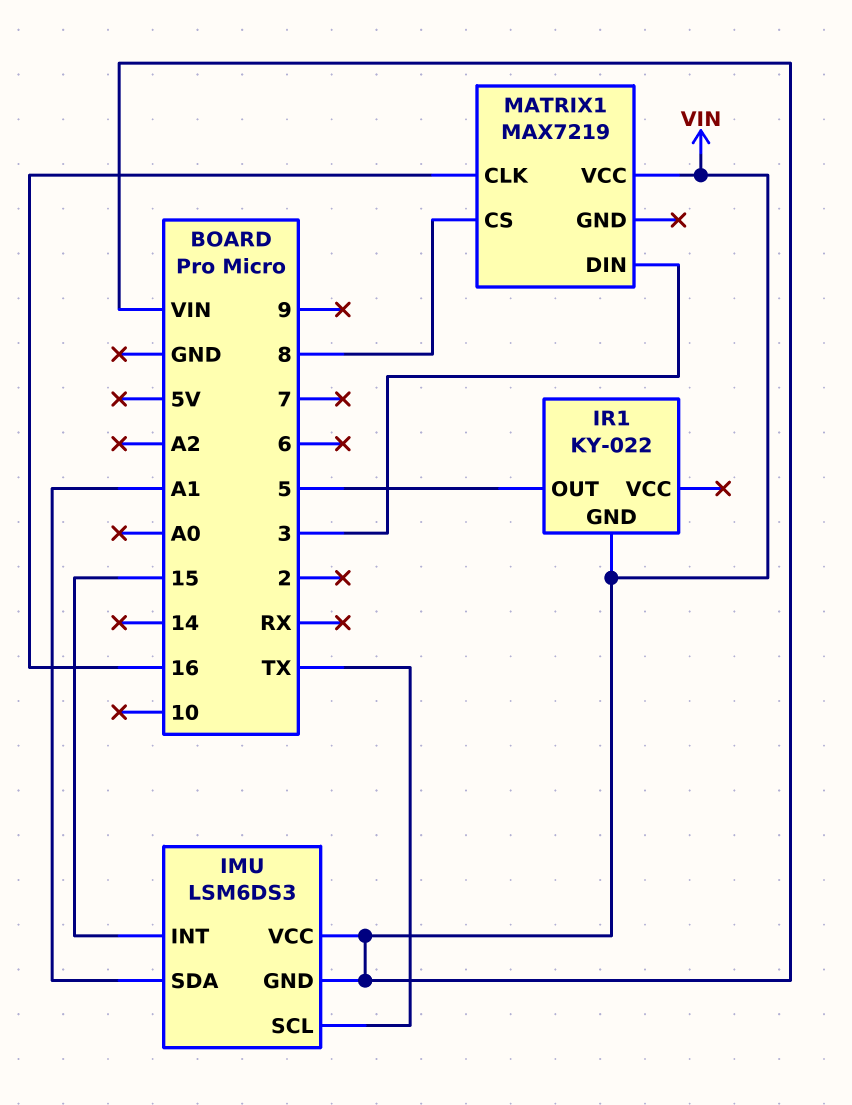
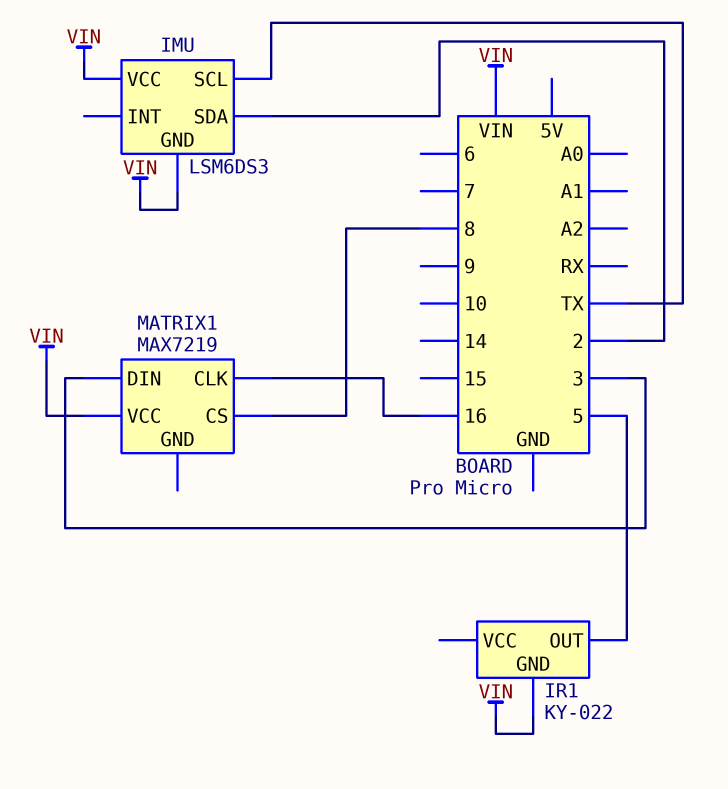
IMU pin INT: 15 -> none
IMU pin SDA: A1 -> 2

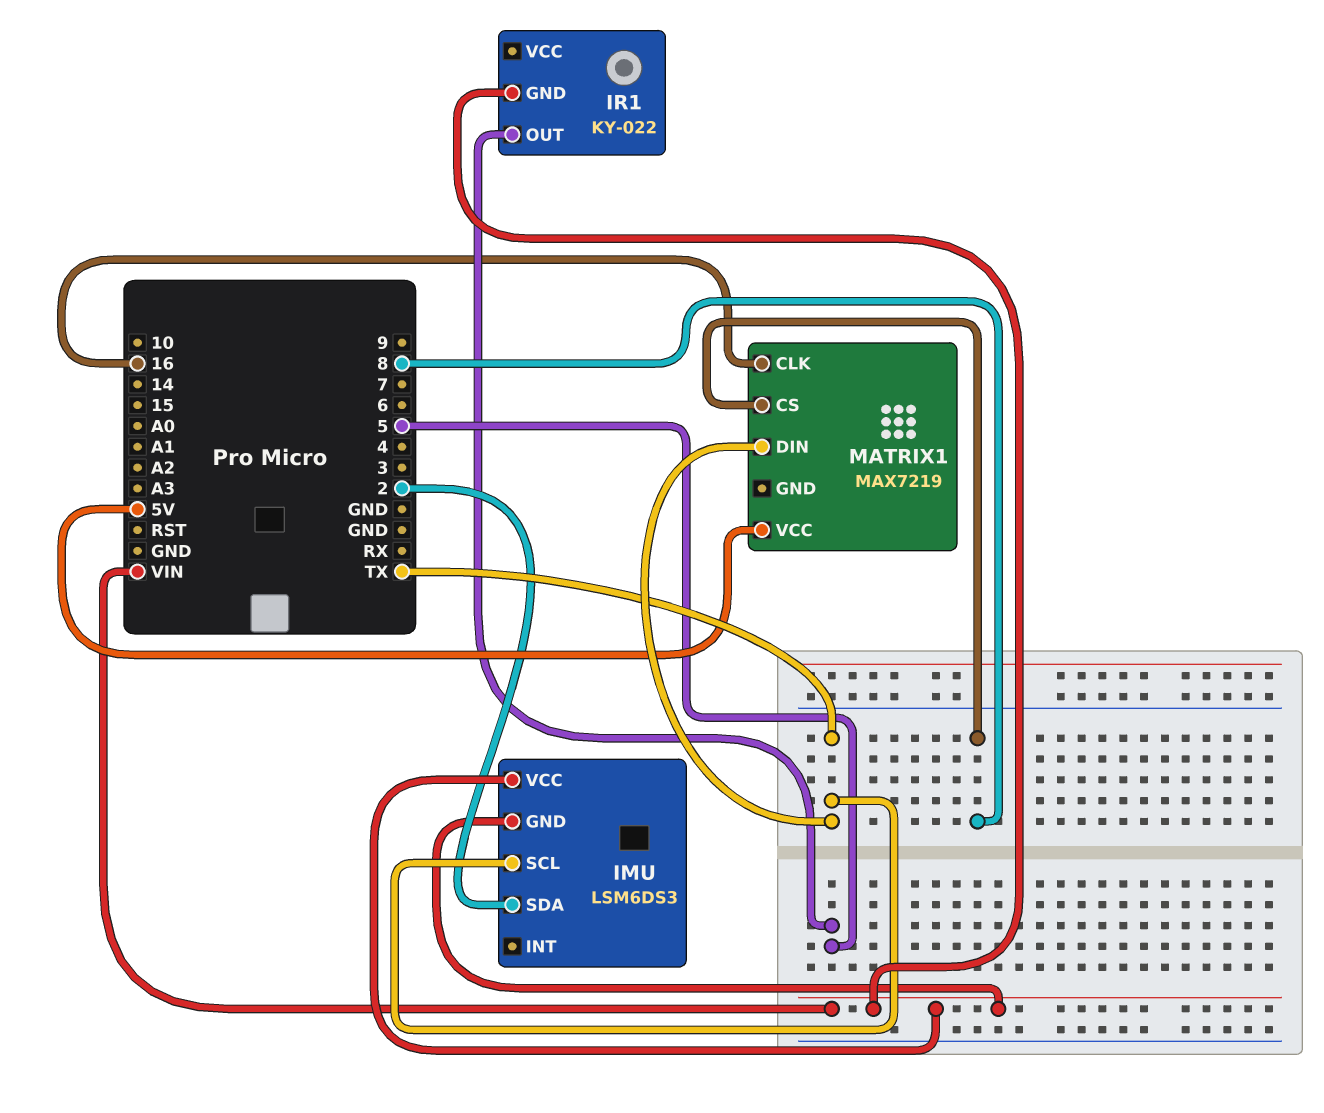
MATRIX1 pin DIN: 3 -> TX
MATRIX1 pin VCC: VIN -> 5V

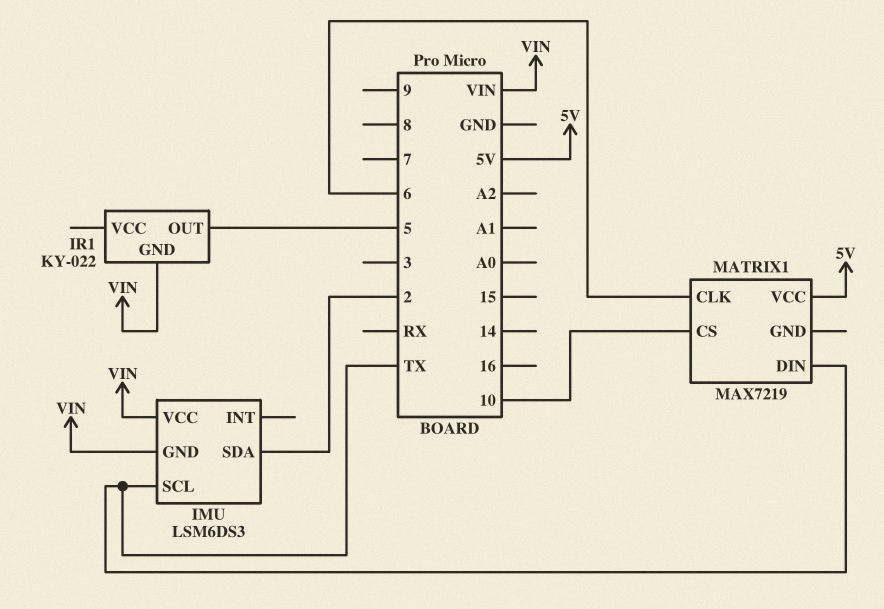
MATRIX1 pin CLK: 16 -> 6
MATRIX1 pin CS: 8 -> 10

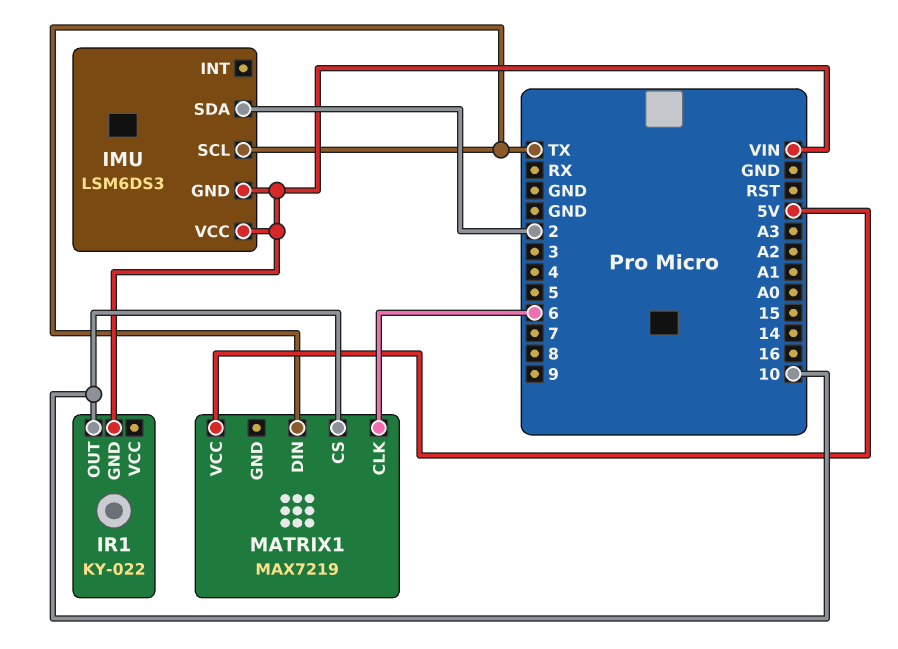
IR1 pin OUT: 5 -> 10

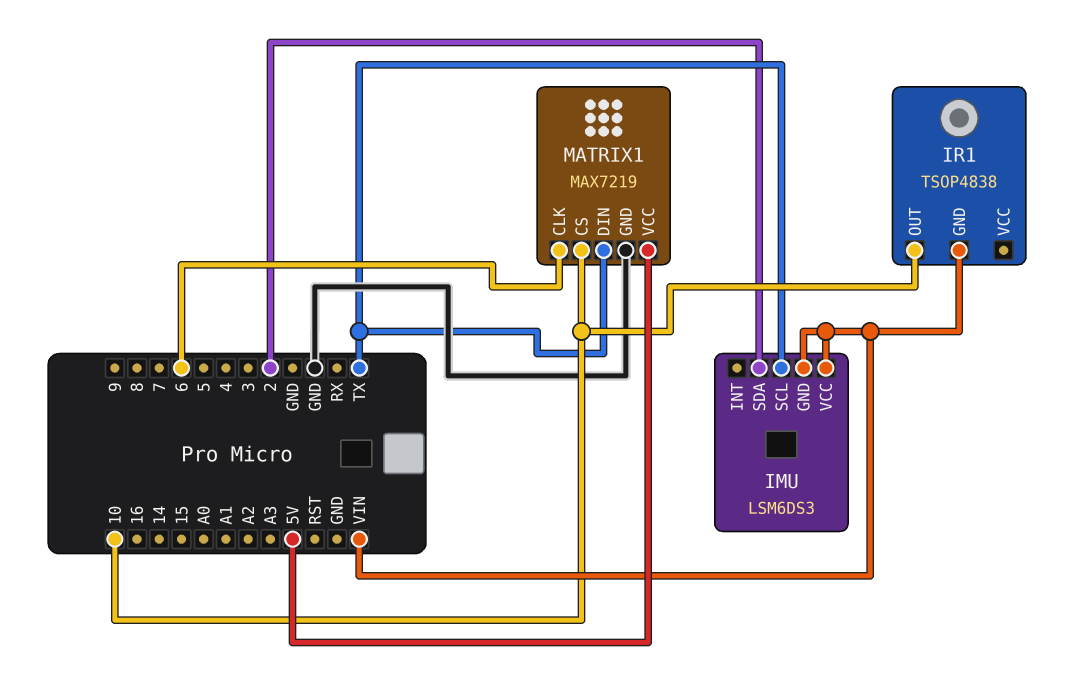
IR1: KY-022 -> TSOP4838
MATRIX1 pin GND: none -> GND

